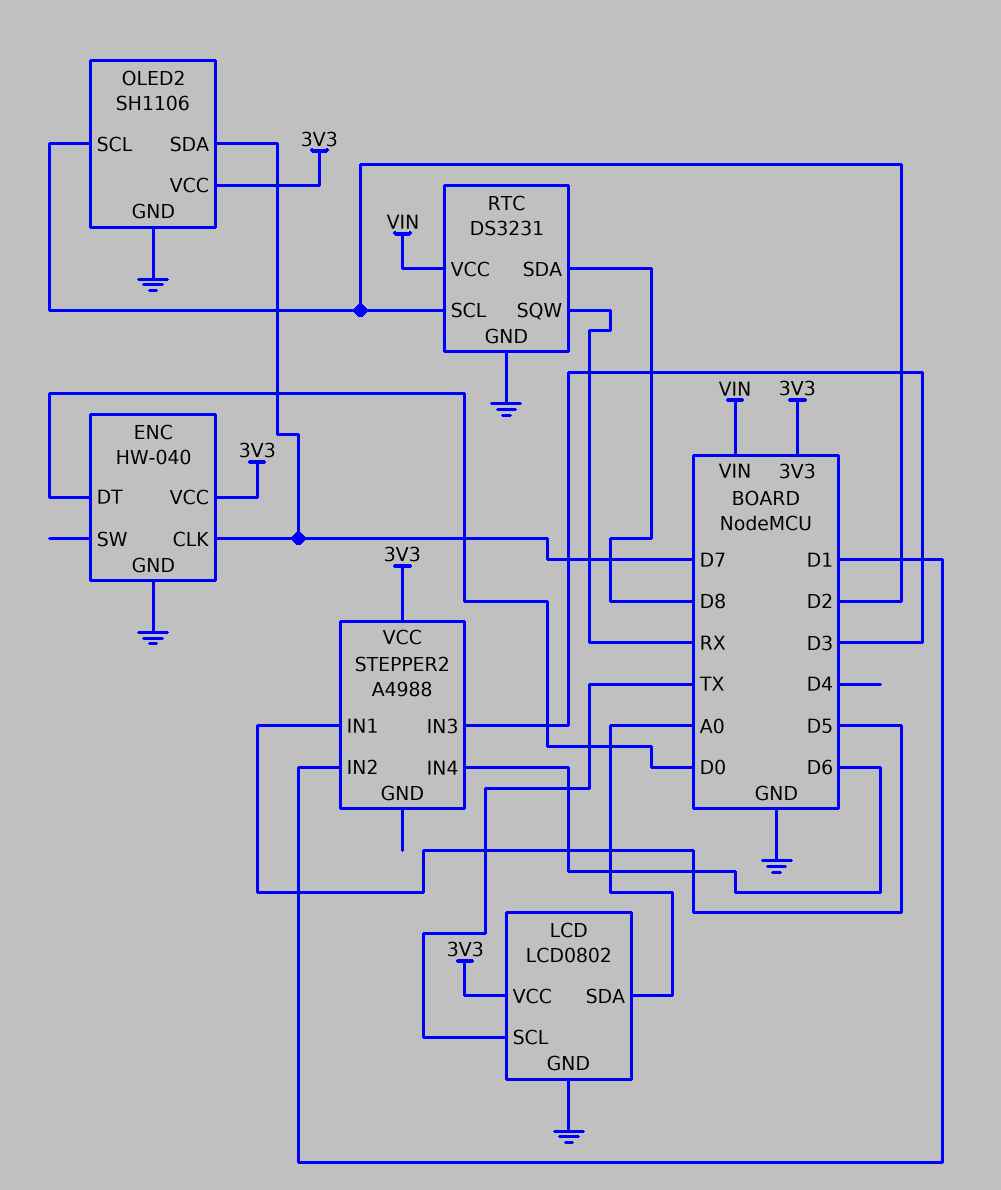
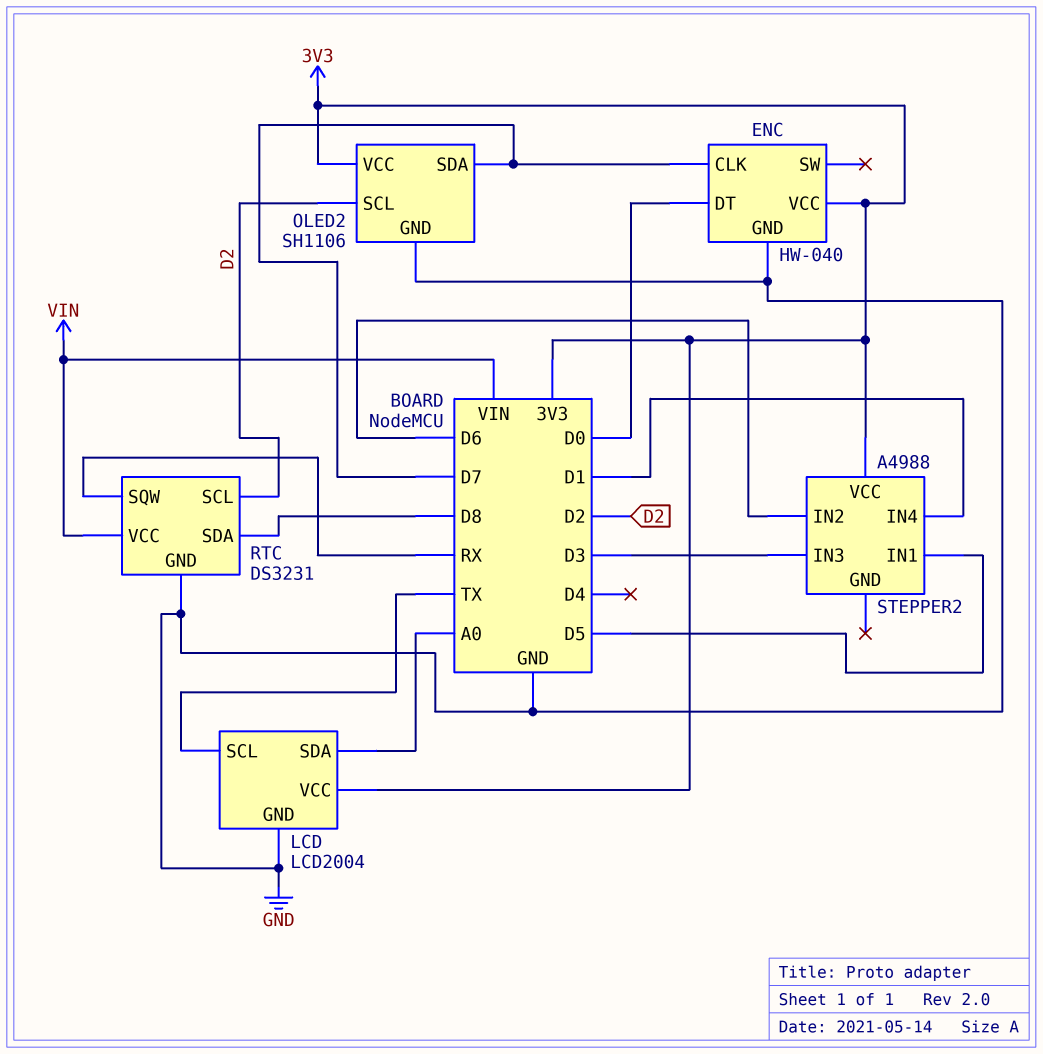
LCD: LCD0802 -> LCD2004
STEPPER2 pin IN2: D1 -> D6
STEPPER2 pin IN4: D6 -> D1

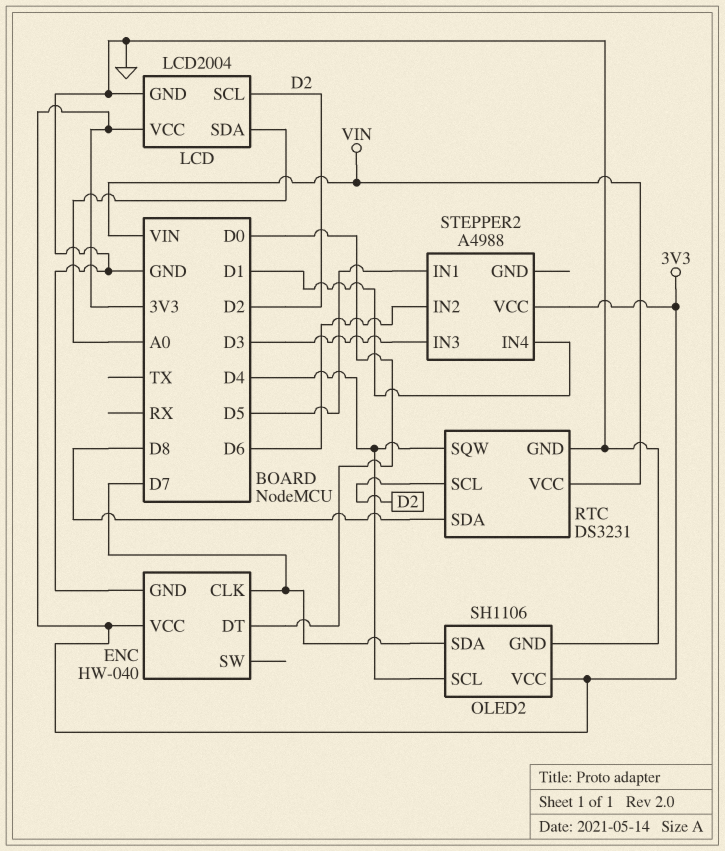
LCD pin SCL: TX -> D2
OLED2 pin SCL: D2 -> D4
RTC pin SQW: RX -> D4

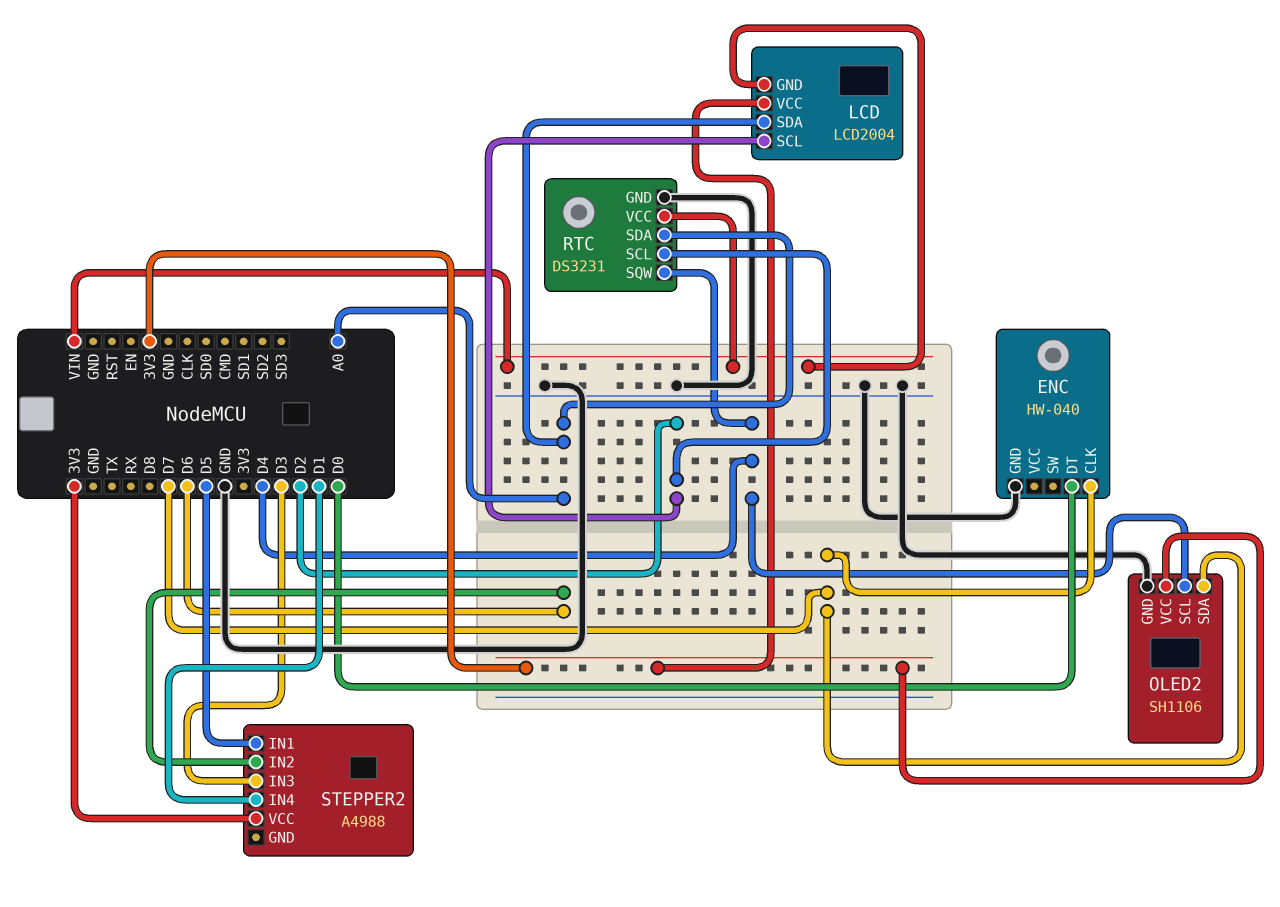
ENC pin VCC: 3V3 -> none
LCD pin GND: GND -> VIN
RTC pin SDA: D8 -> A0

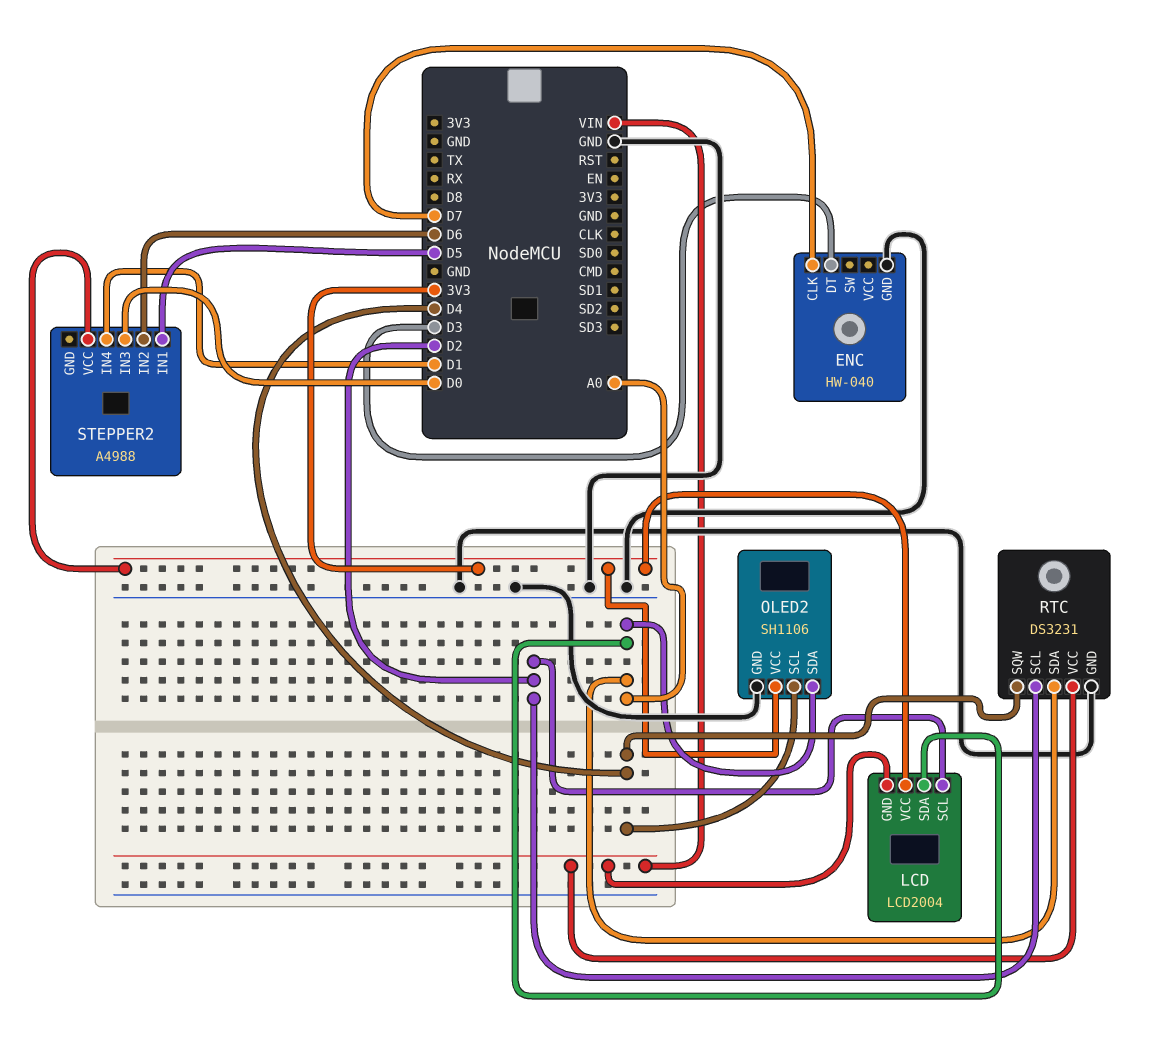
ENC pin DT: D0 -> D3
OLED2 pin SDA: D7 -> A0
STEPPER2 pin IN3: D3 -> D0

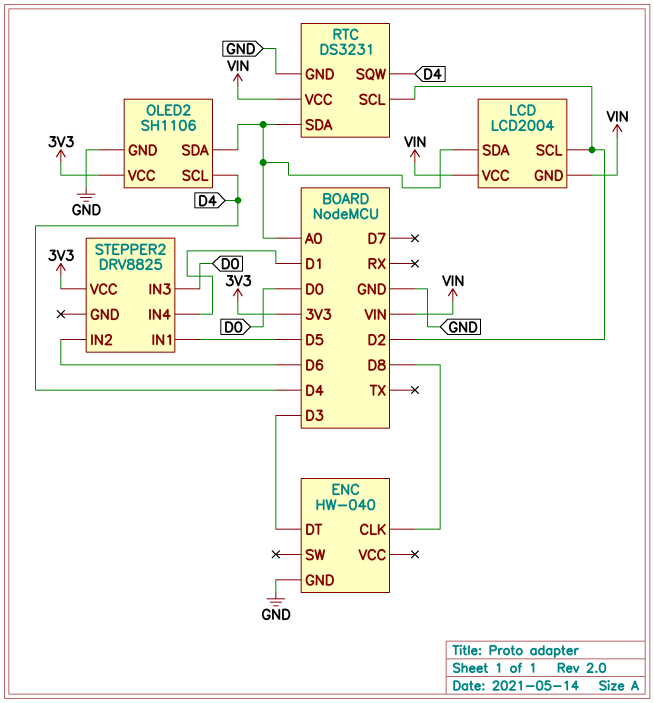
ENC pin CLK: D7 -> D8
LCD pin VCC: 3V3 -> VIN
STEPPER2: A4988 -> DRV8825

